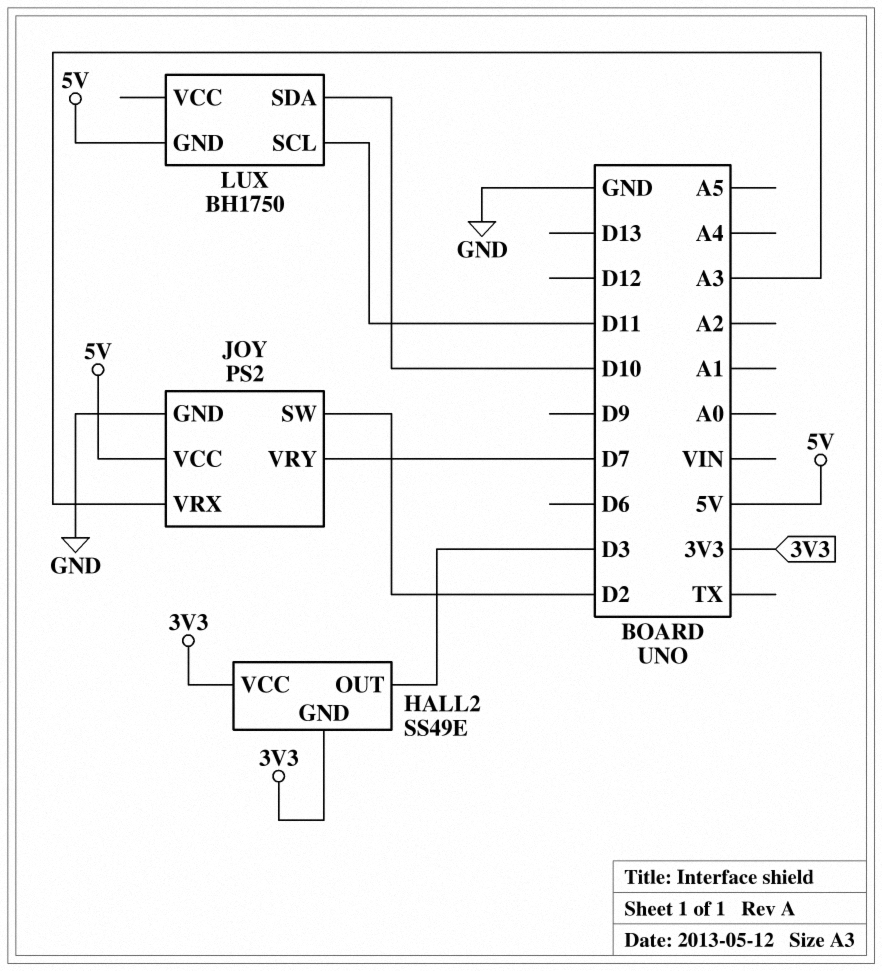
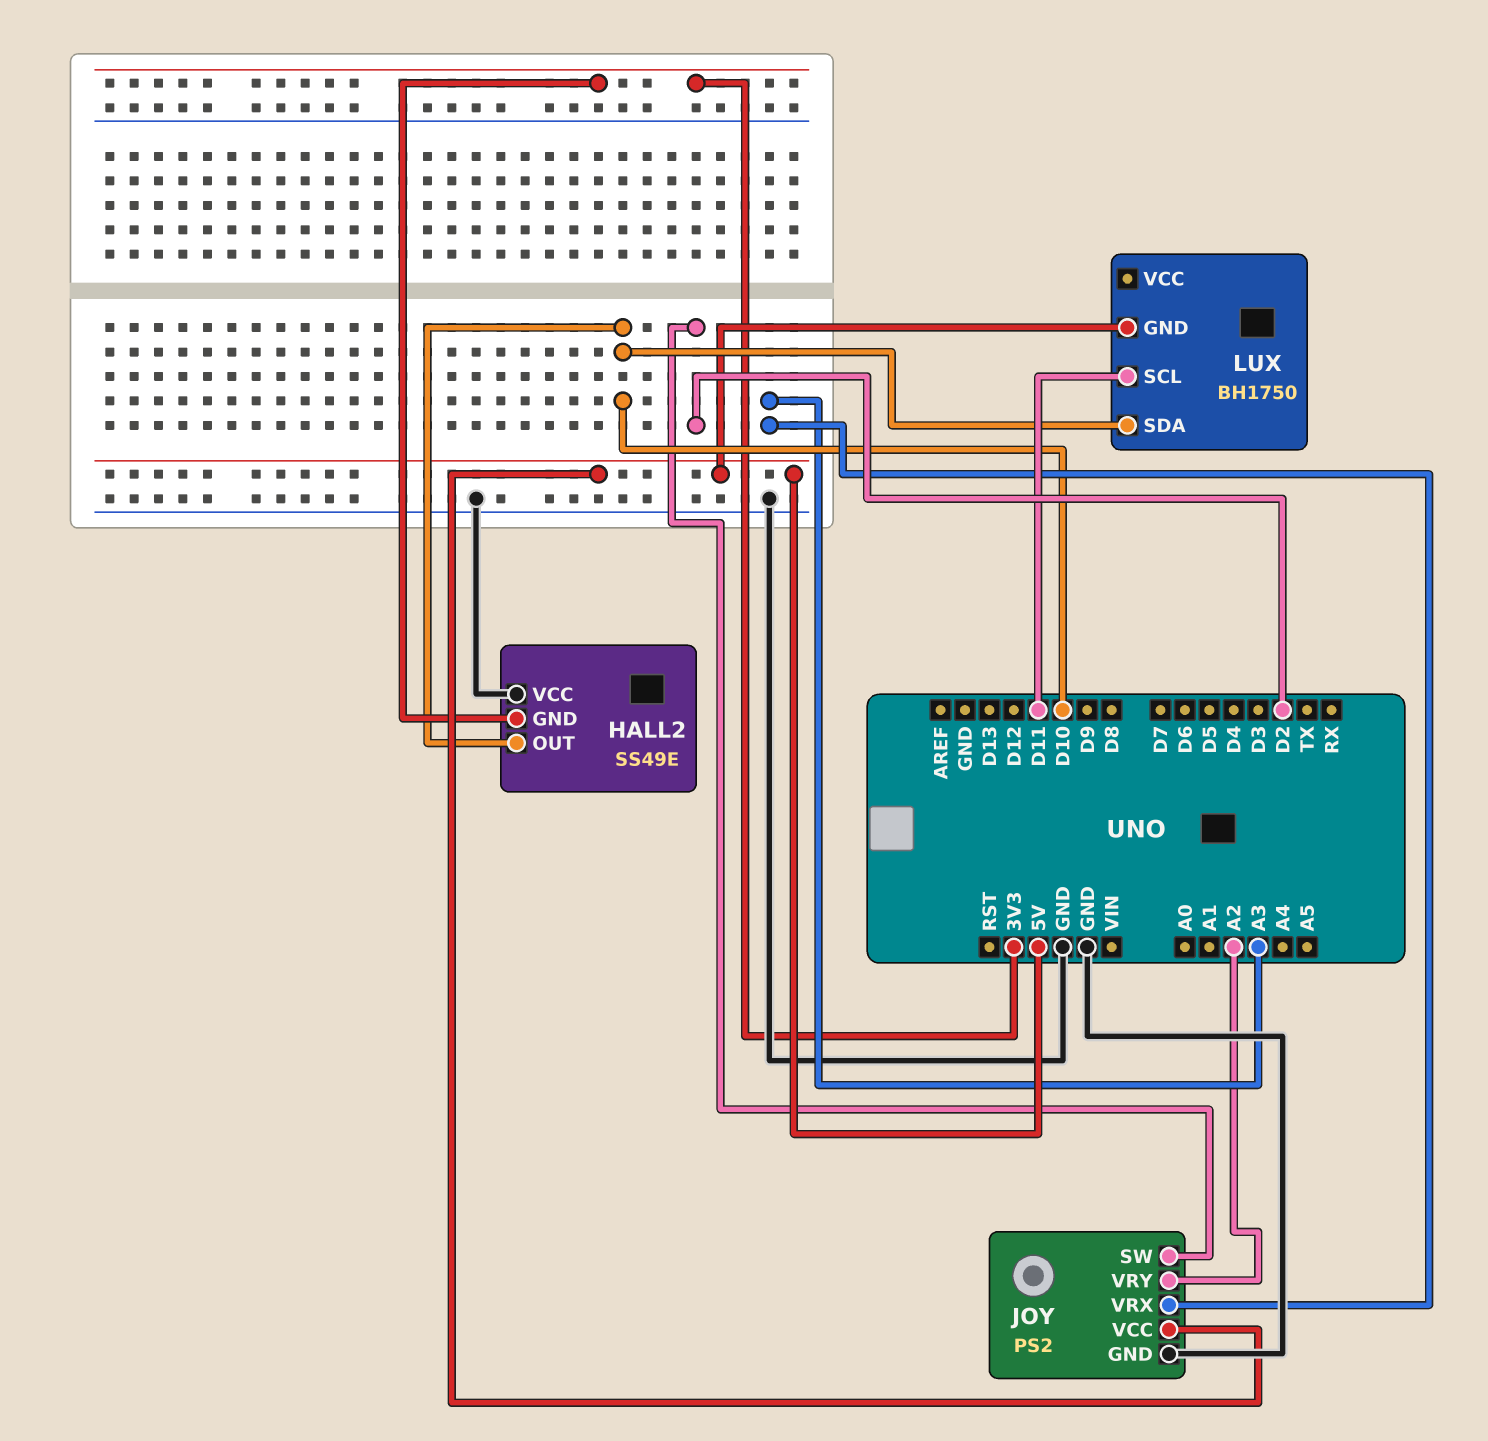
HALL2 pin OUT: D3 -> D10
HALL2 pin VCC: 3V3 -> GND
JOY pin VRY: D7 -> A2

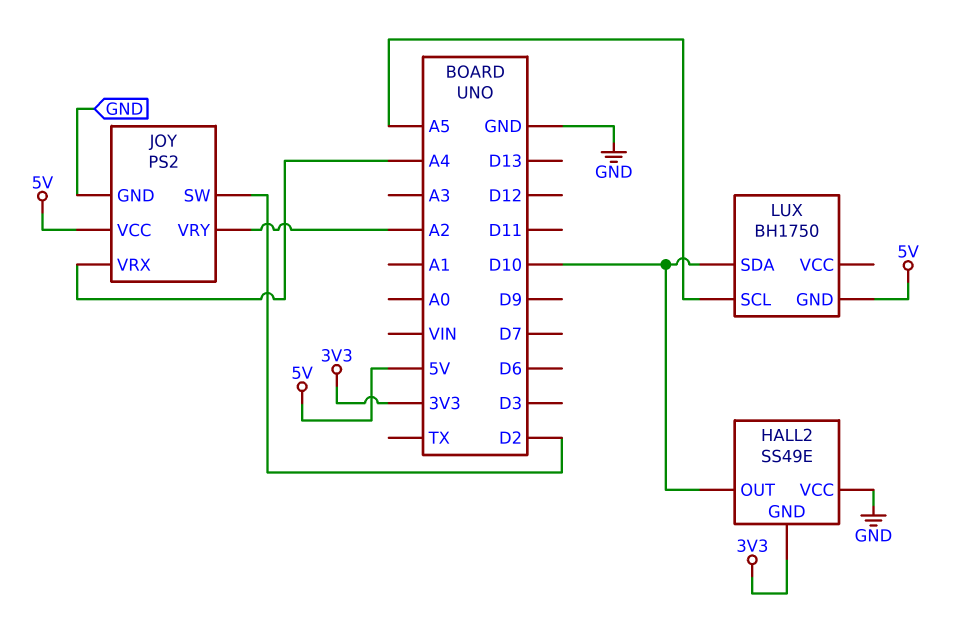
JOY pin VRX: A3 -> A4
LUX pin SCL: D11 -> A5

